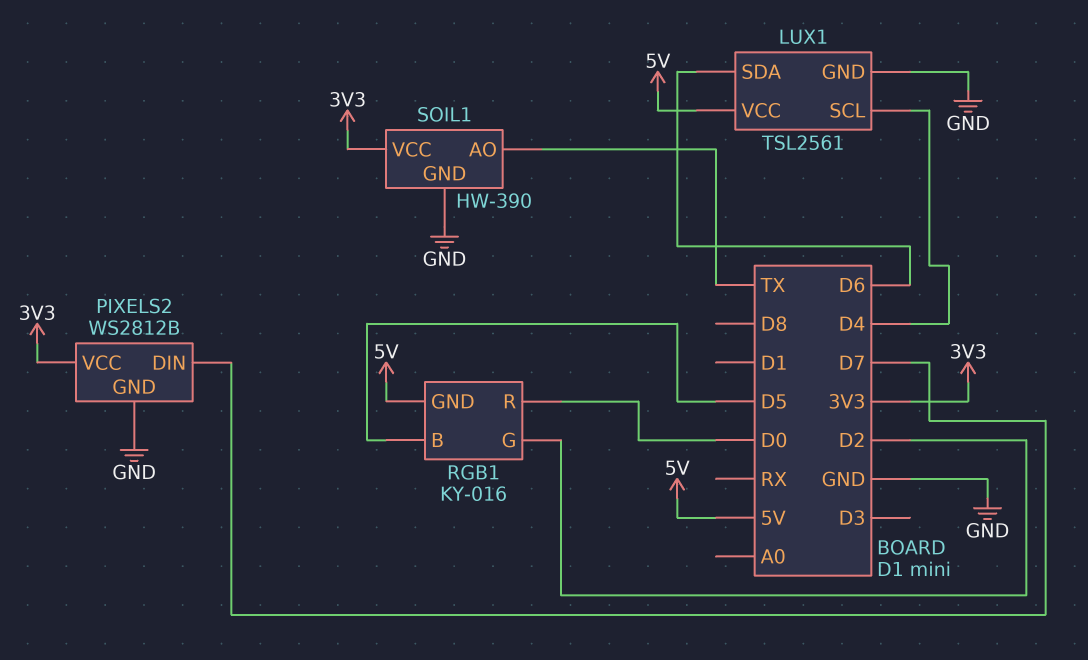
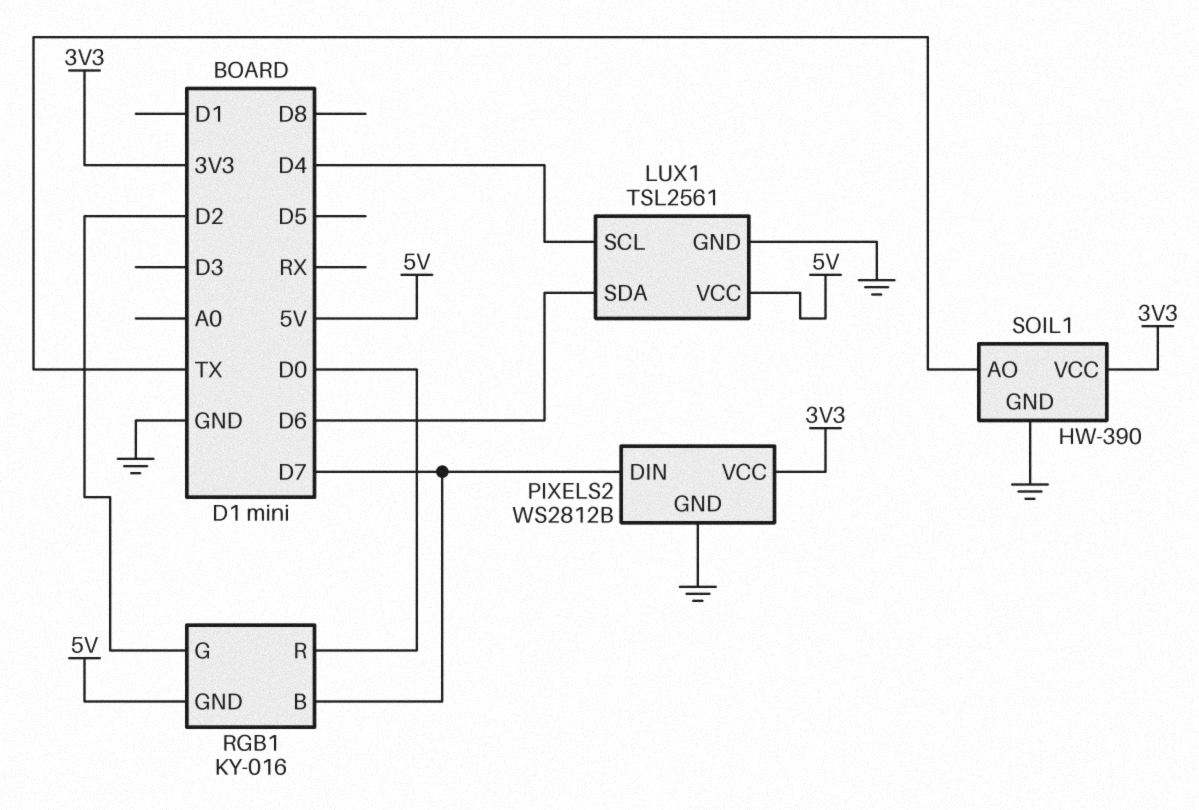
RGB1 pin B: D5 -> D7

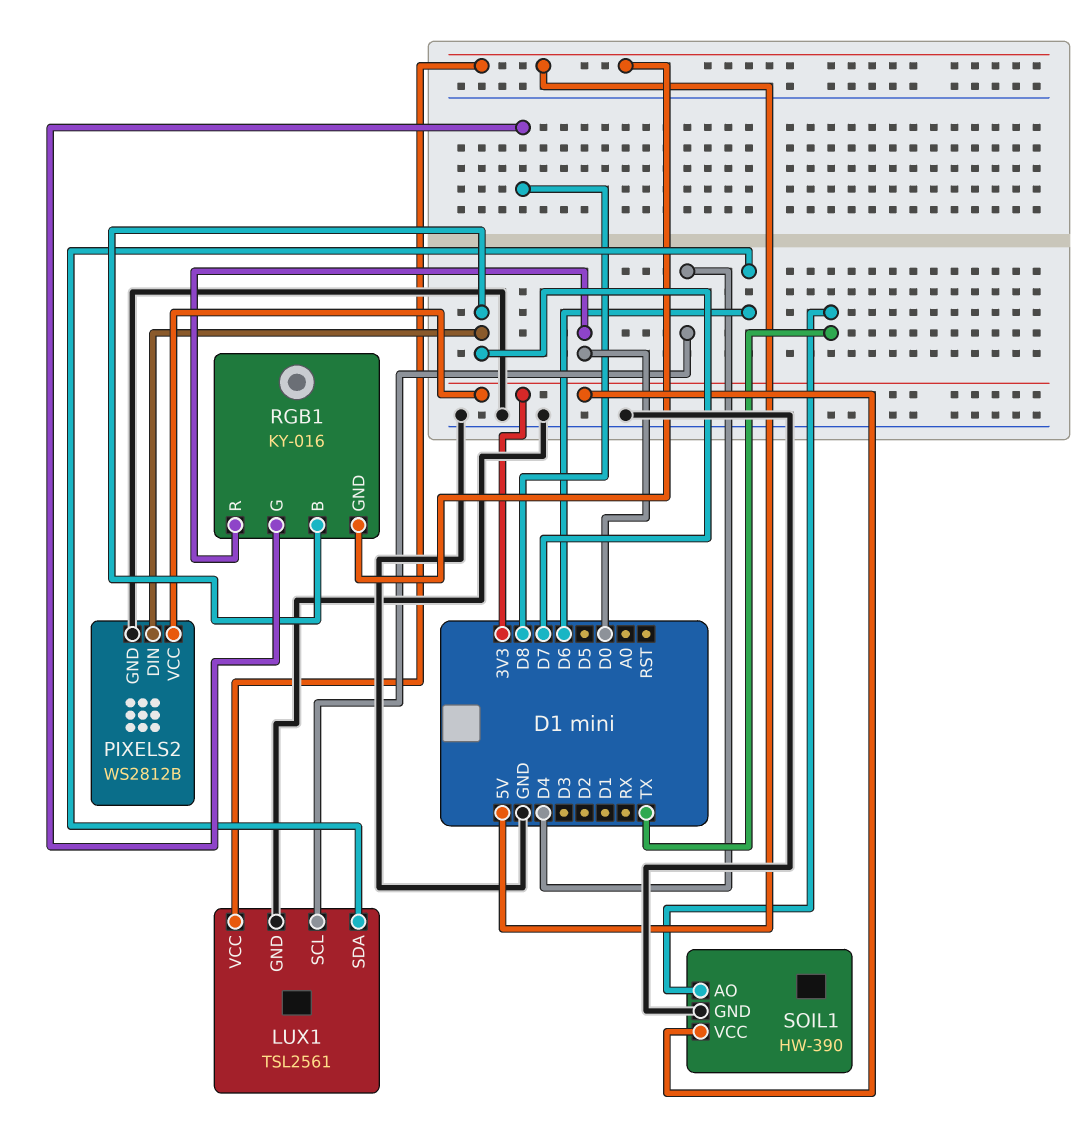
RGB1 pin G: D2 -> D8

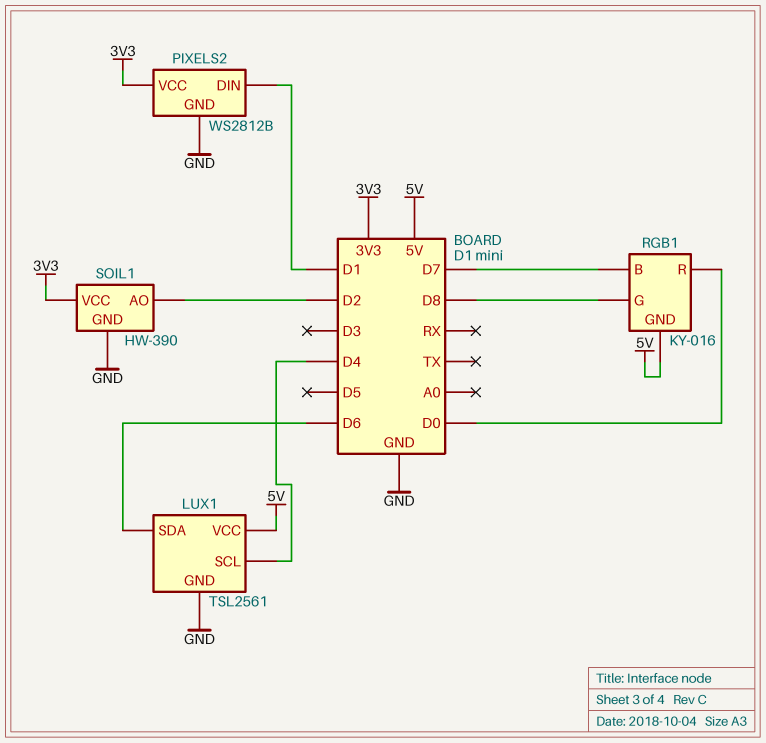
PIXELS2 pin DIN: D7 -> D1
SOIL1 pin AO: TX -> D2

